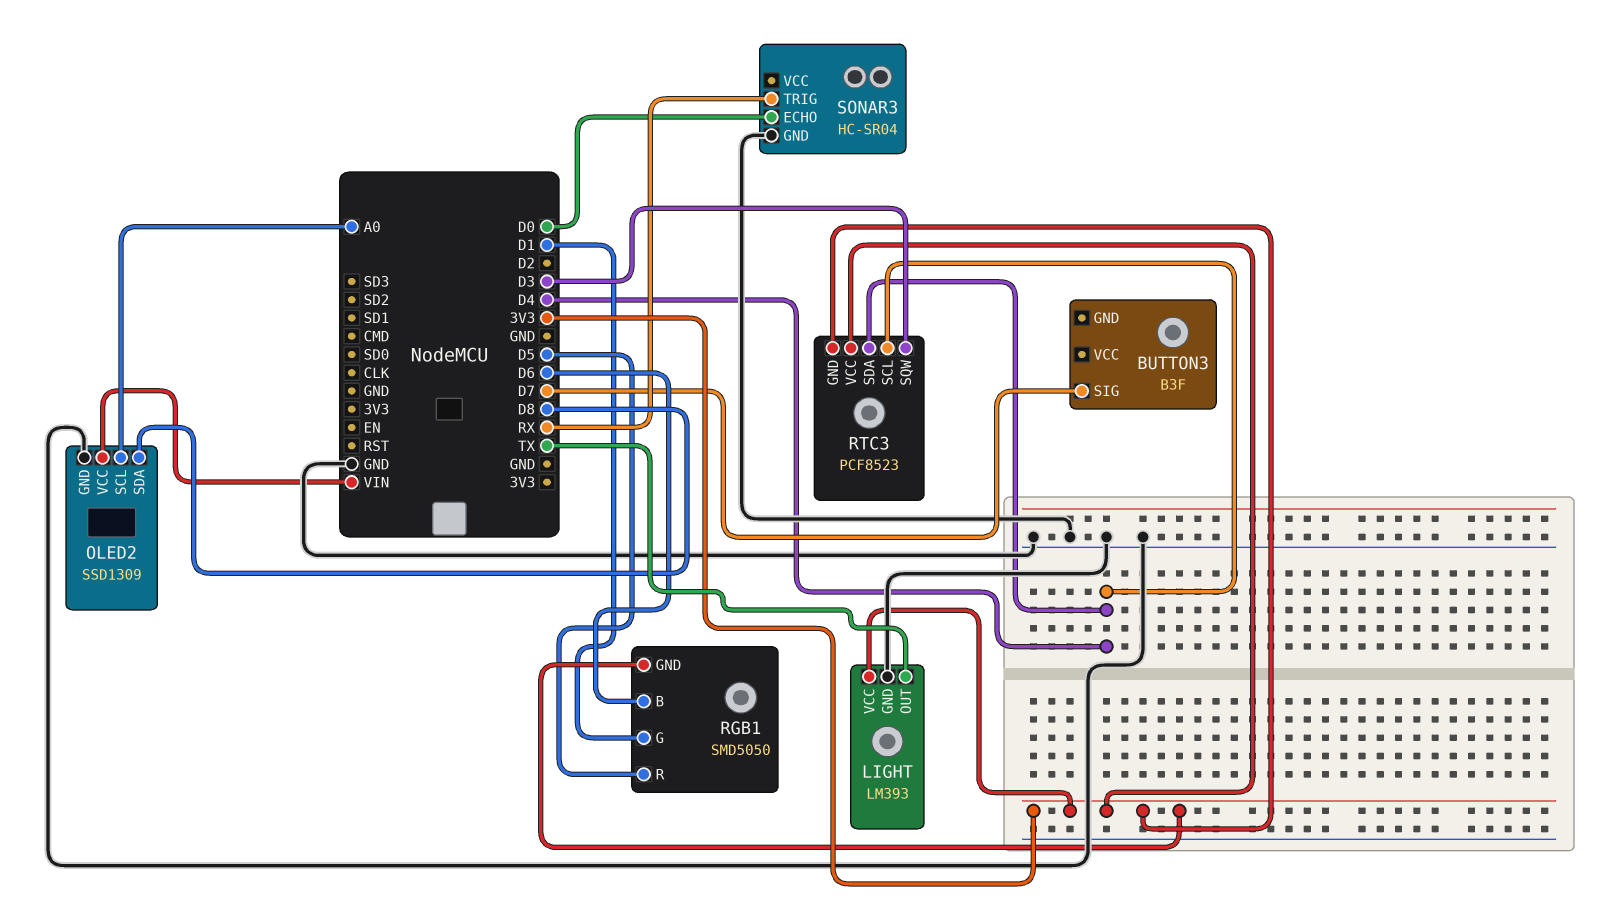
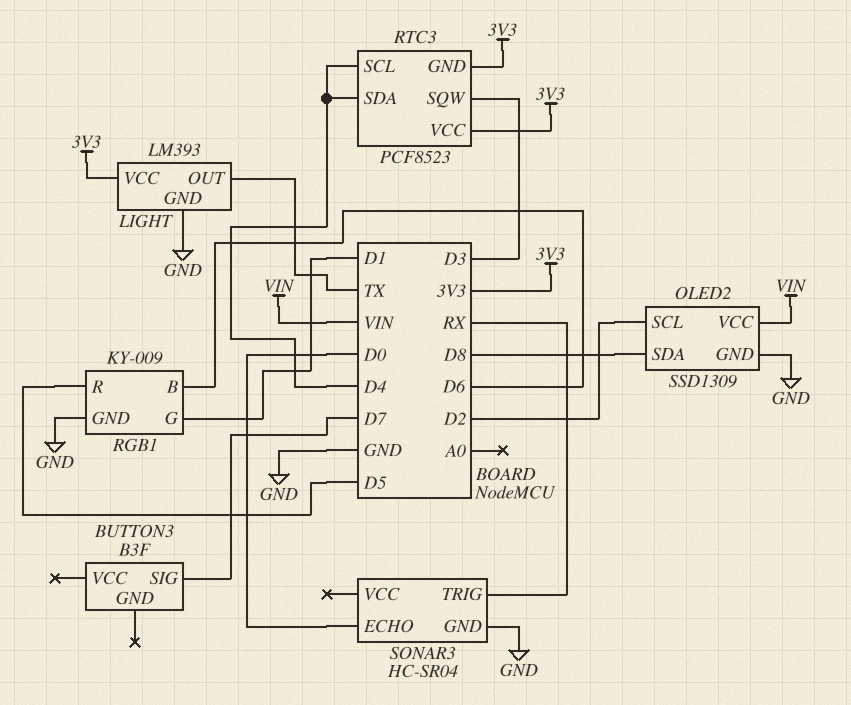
OLED2 pin SCL: A0 -> D2
RGB1: SMD5050 -> KY-009
RGB1 pin GND: 3V3 -> GND

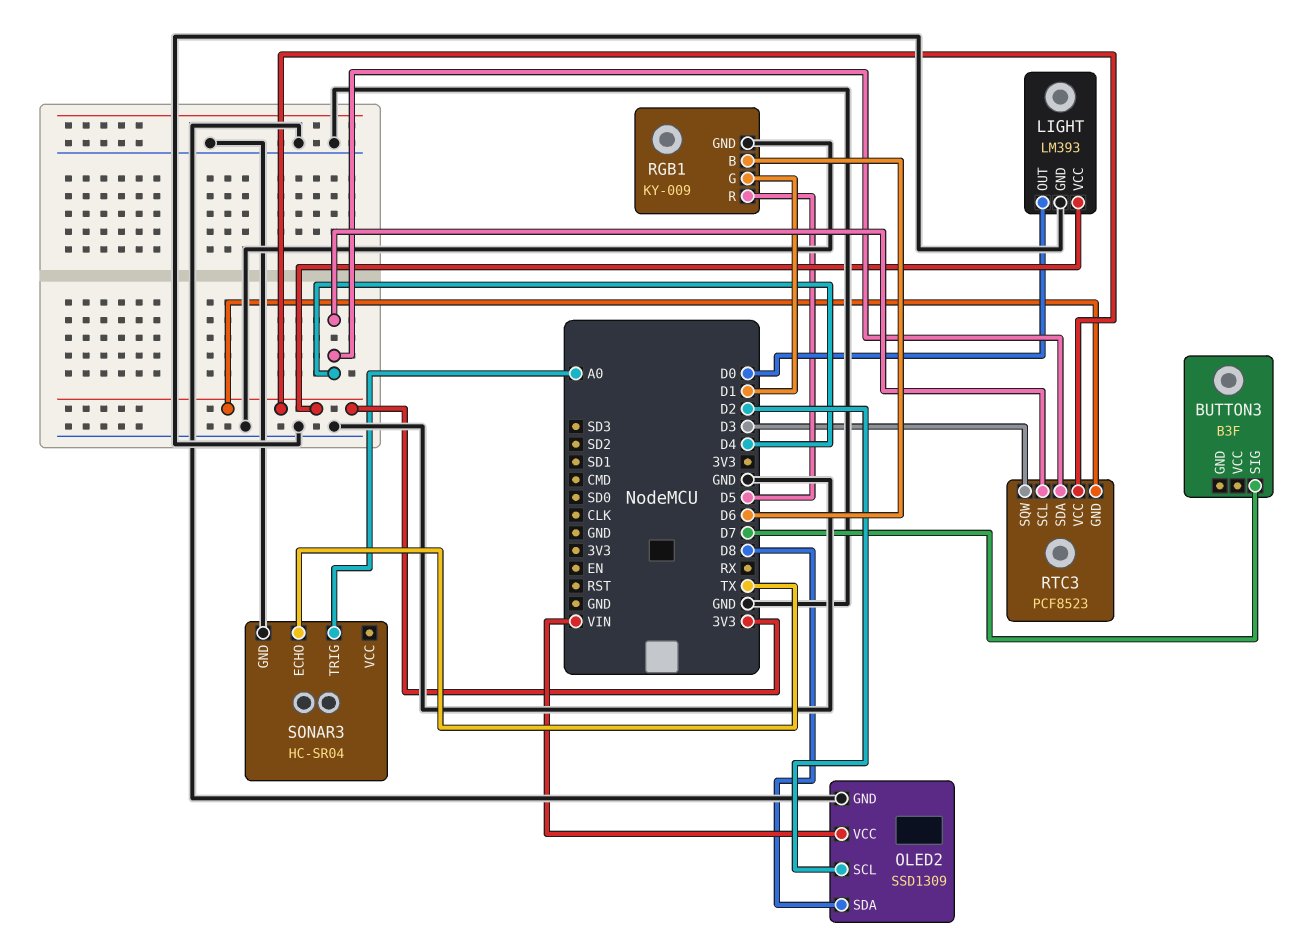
LIGHT pin OUT: TX -> D0
SONAR3 pin ECHO: D0 -> TX
SONAR3 pin TRIG: RX -> A0

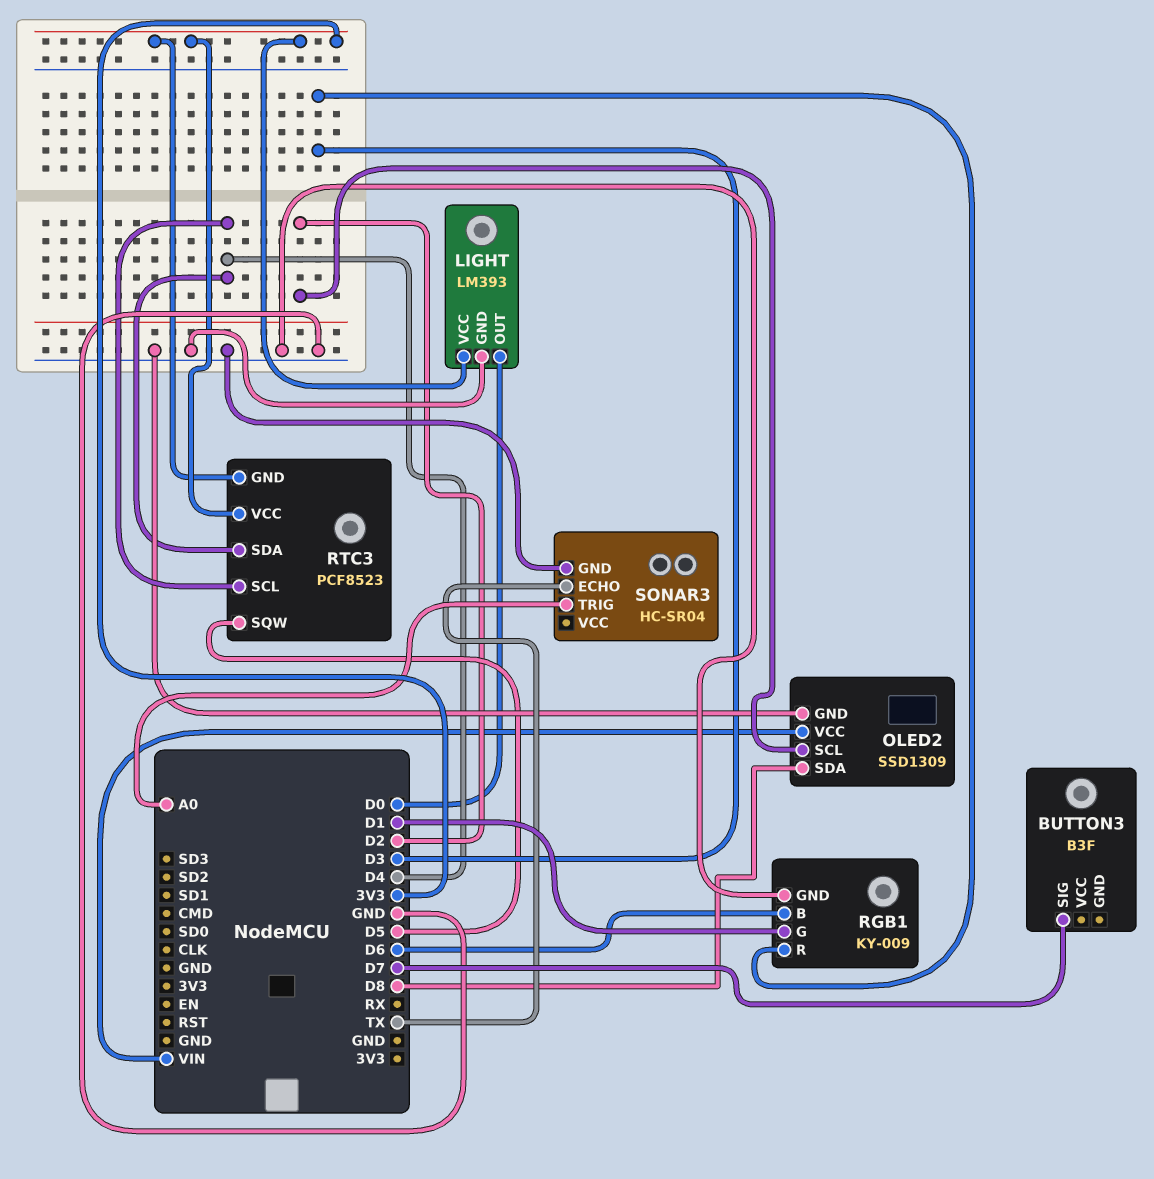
RGB1 pin R: D5 -> D3
RTC3 pin SQW: D3 -> D5

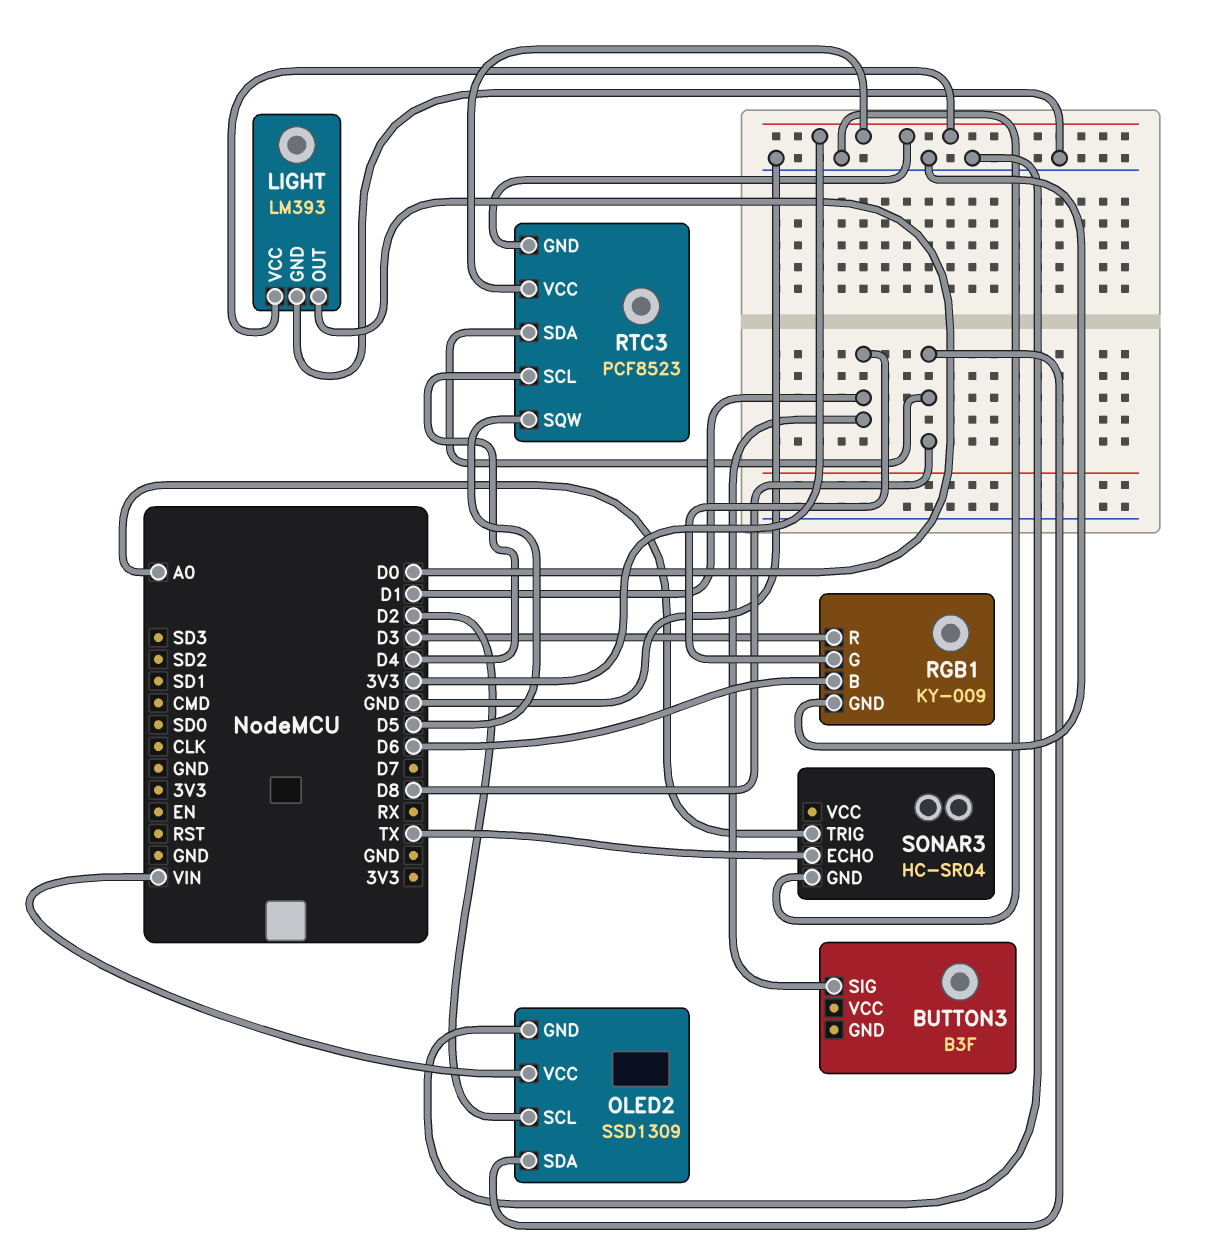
BUTTON3 pin SIG: D7 -> D1
RTC3 pin SDA: D4 -> D8

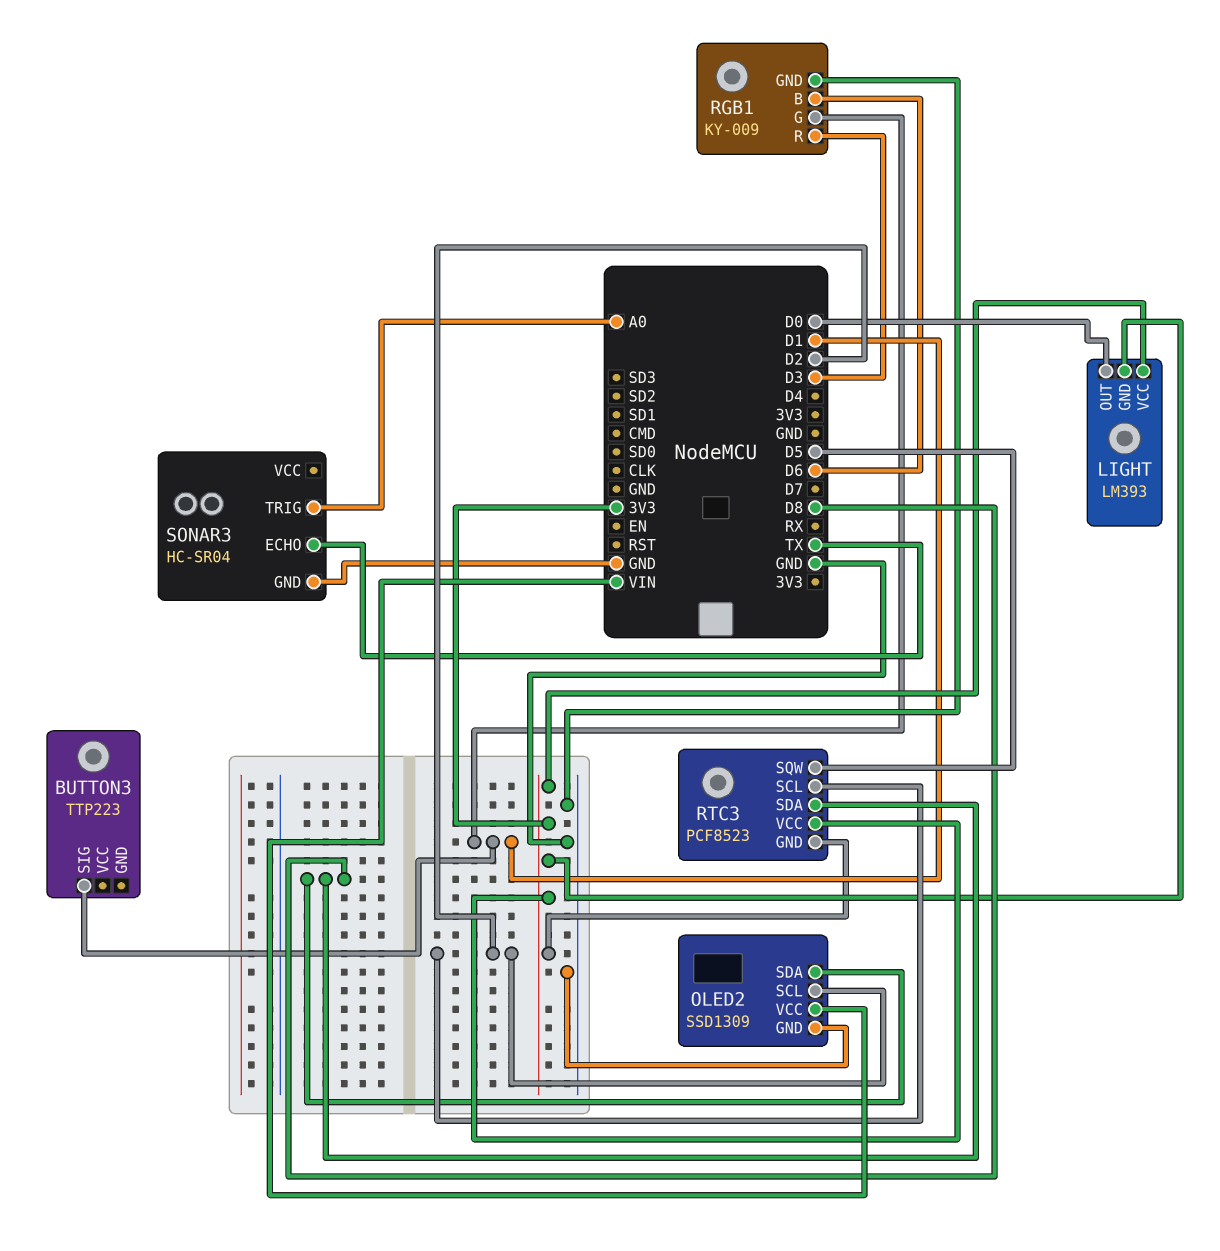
BUTTON3: B3F -> TTP223
LIGHT pin GND: GND -> 3V3
RTC3 pin SCL: D4 -> D2

